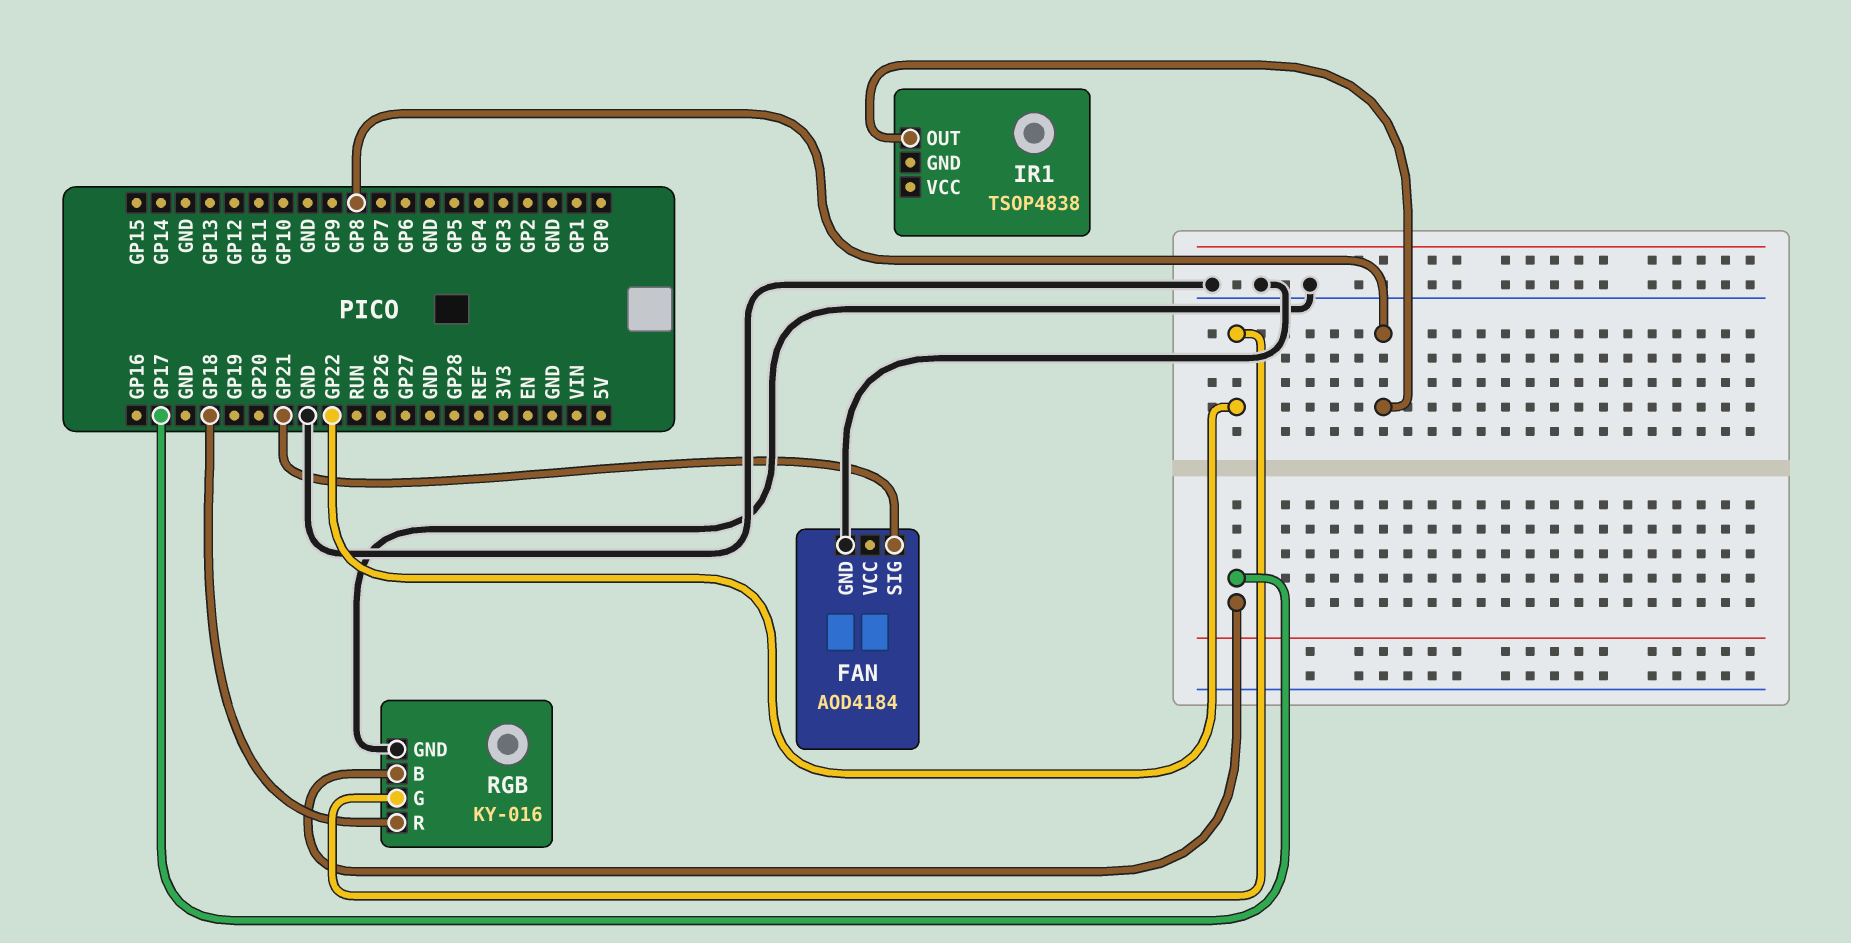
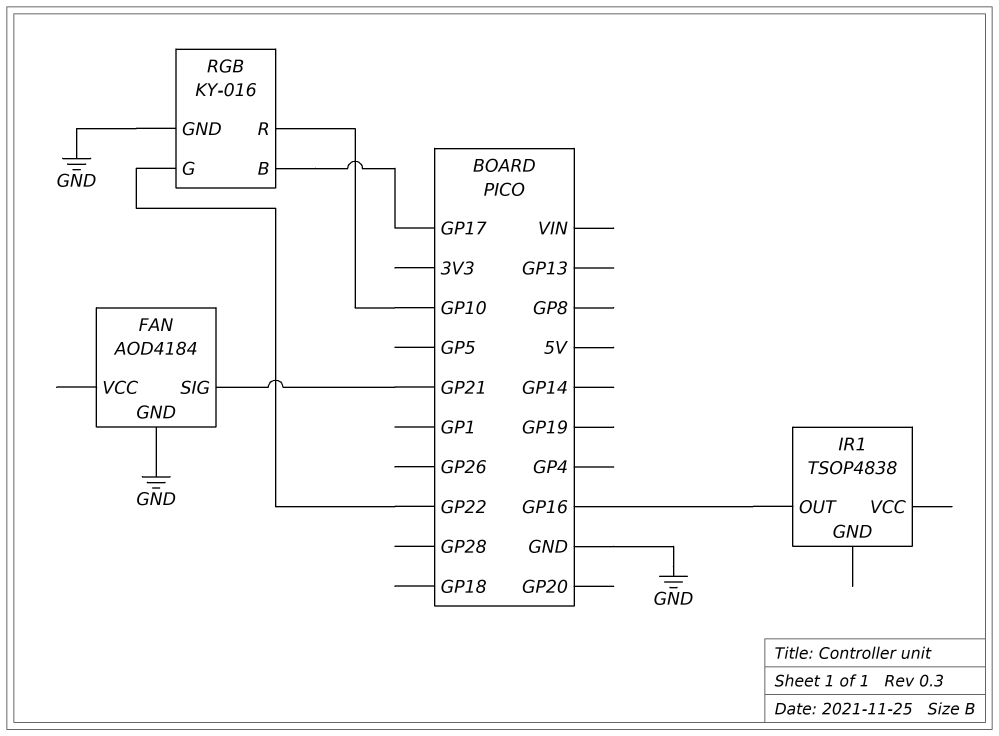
IR1 pin OUT: GP8 -> GP16
RGB pin R: GP18 -> GP10

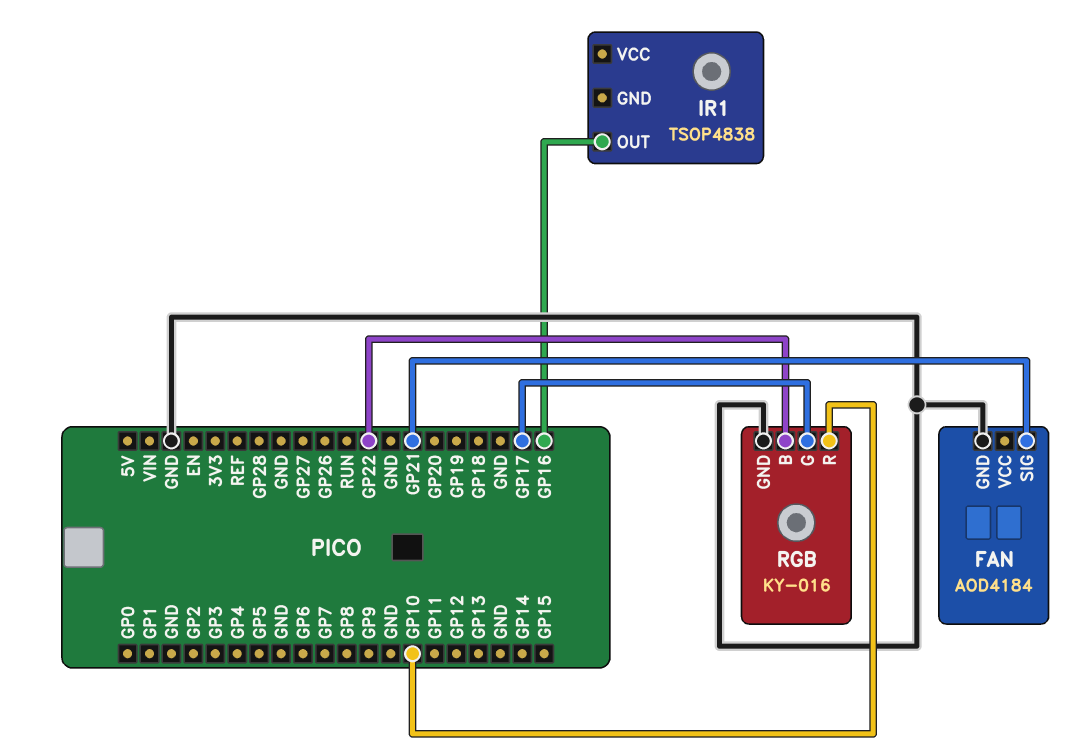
RGB pin B: GP17 -> GP22
RGB pin G: GP22 -> GP17

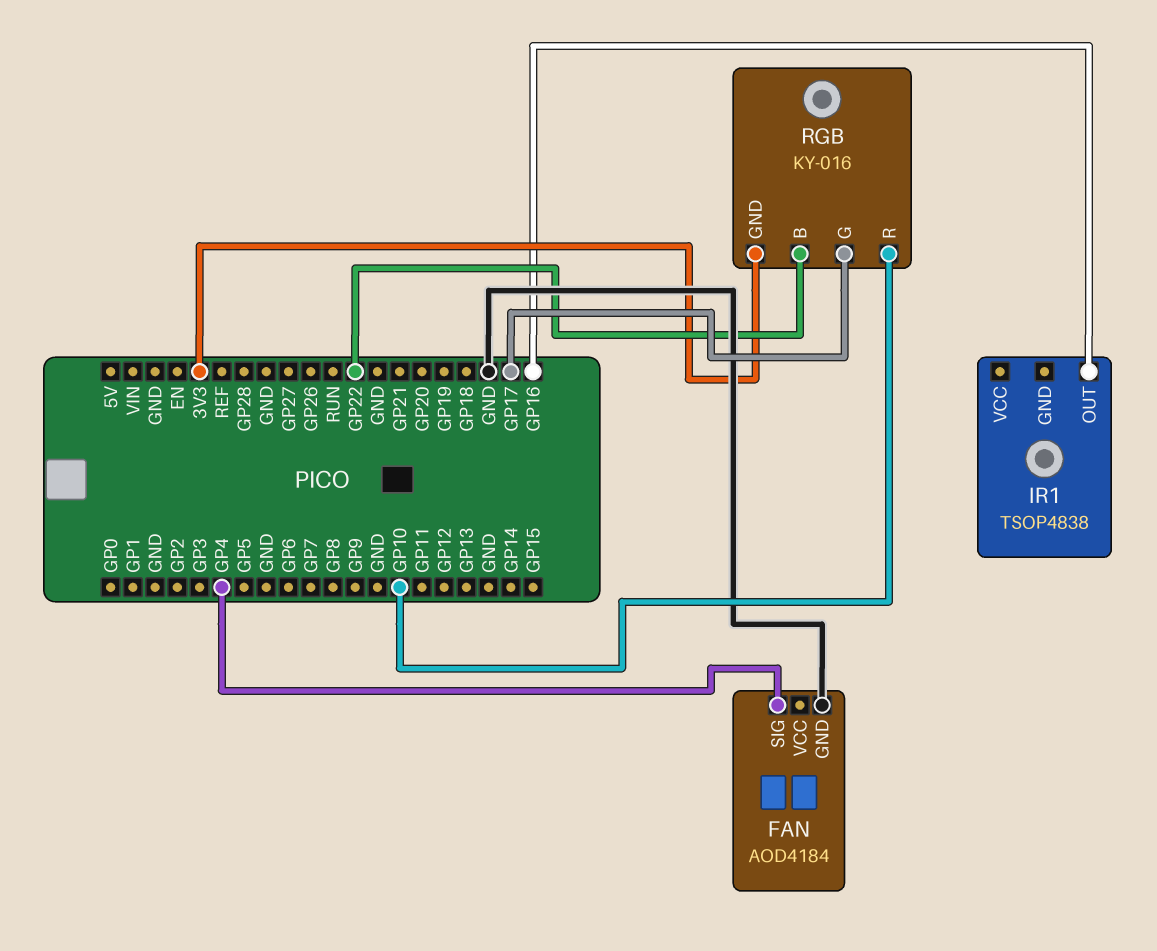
FAN pin SIG: GP21 -> GP4
RGB pin GND: GND -> 3V3

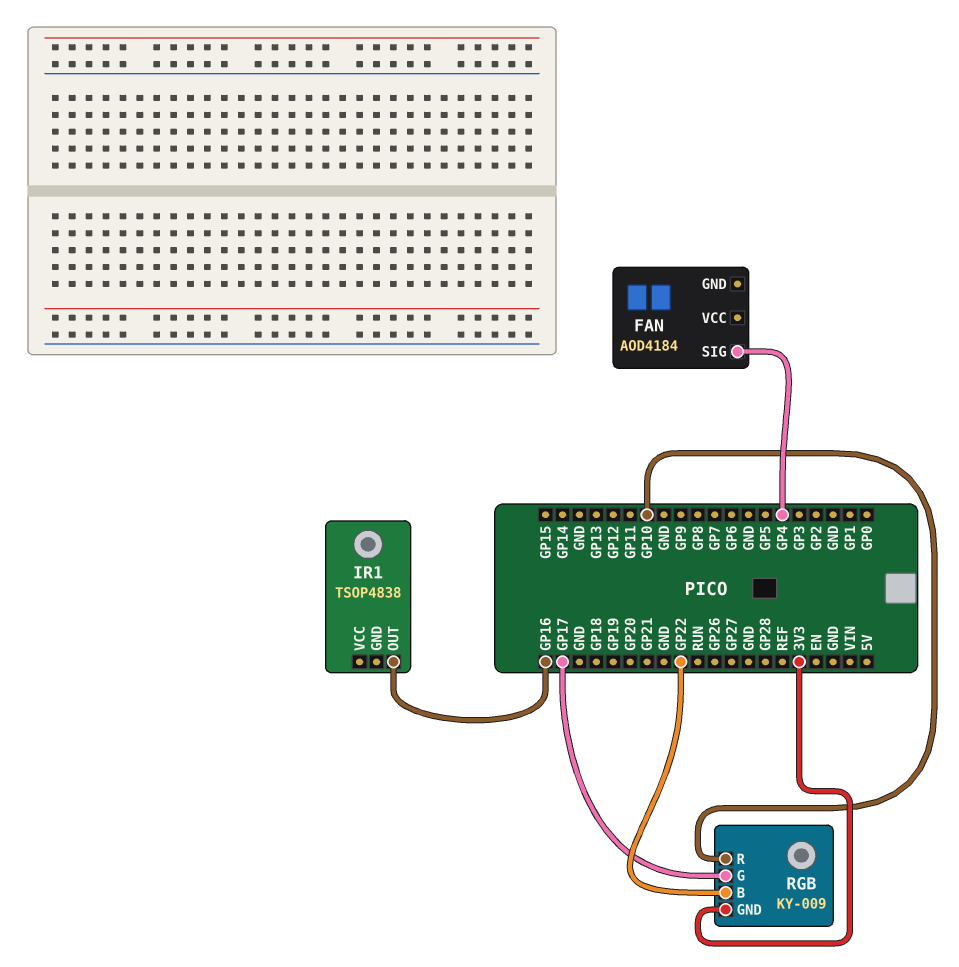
FAN pin GND: GND -> none
RGB: KY-016 -> KY-009

